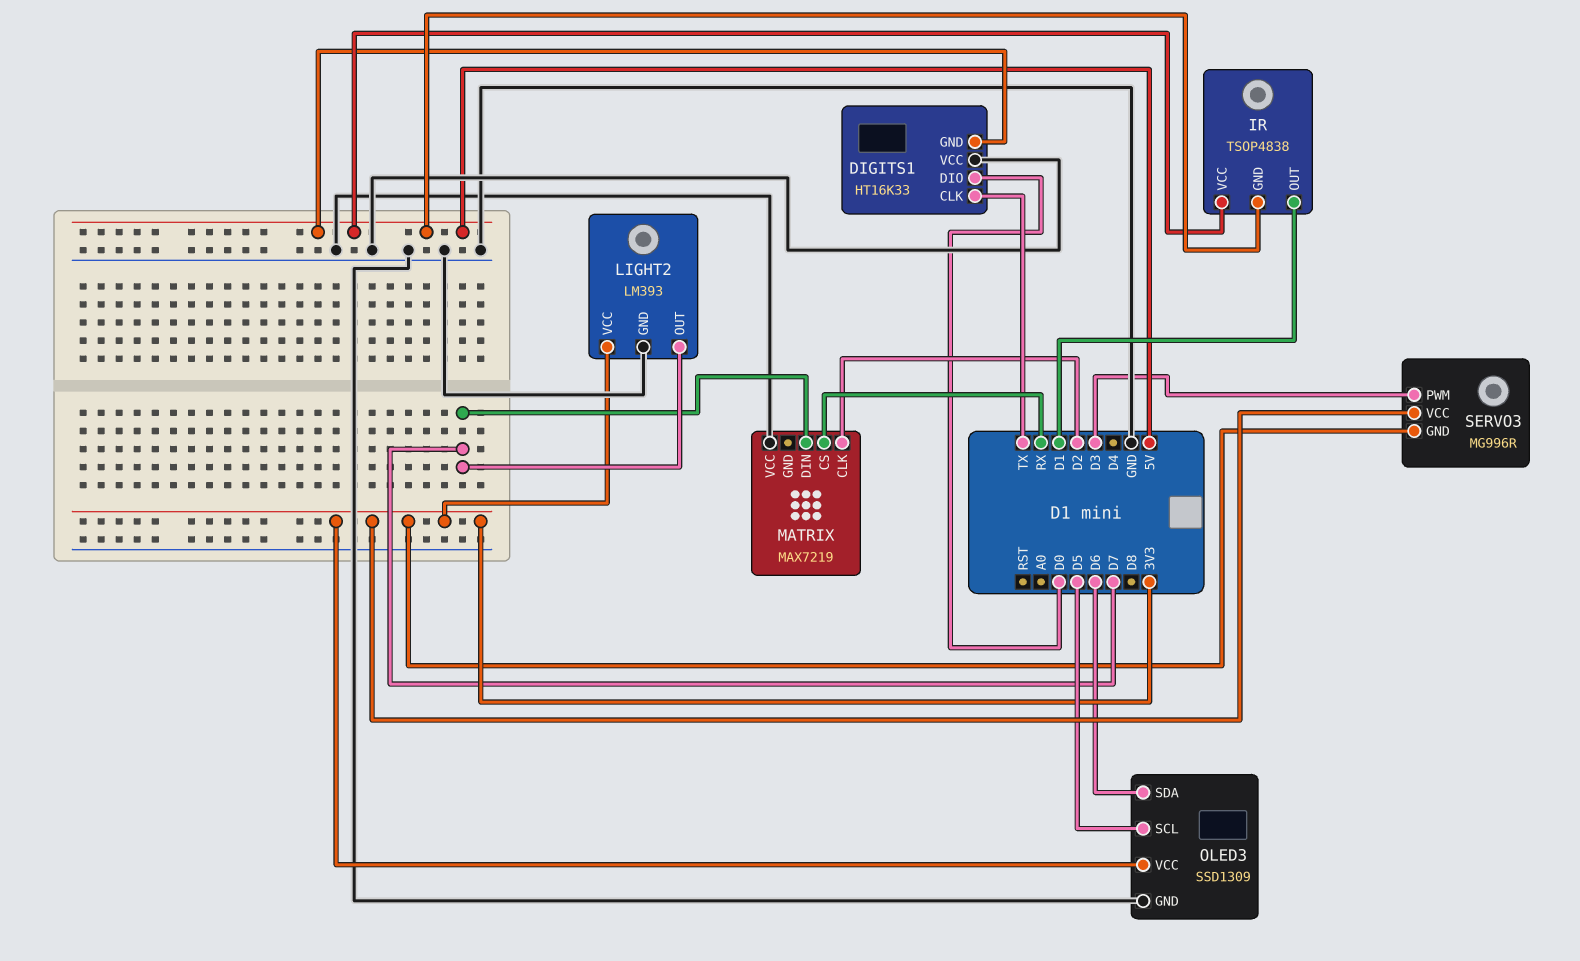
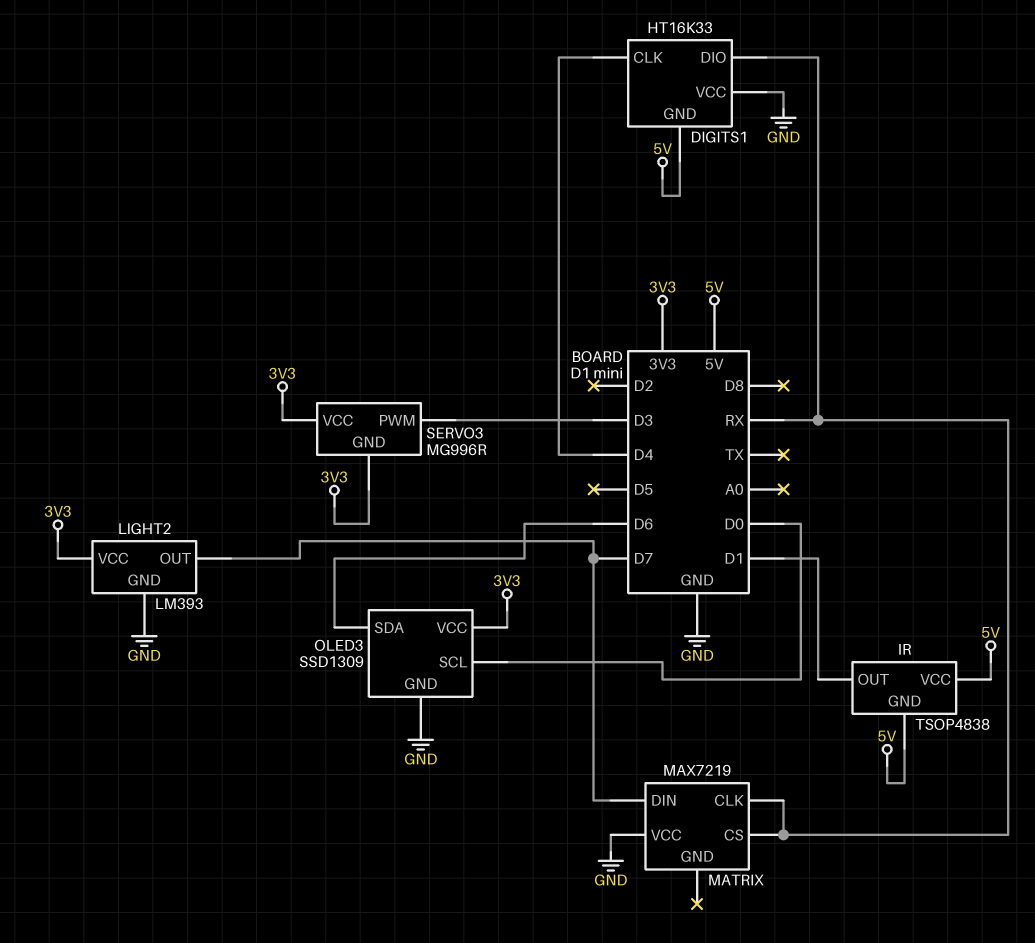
DIGITS1 pin CLK: TX -> D4
DIGITS1 pin DIO: D0 -> RX
MATRIX pin CLK: D2 -> RX
OLED3 pin SCL: D5 -> D0

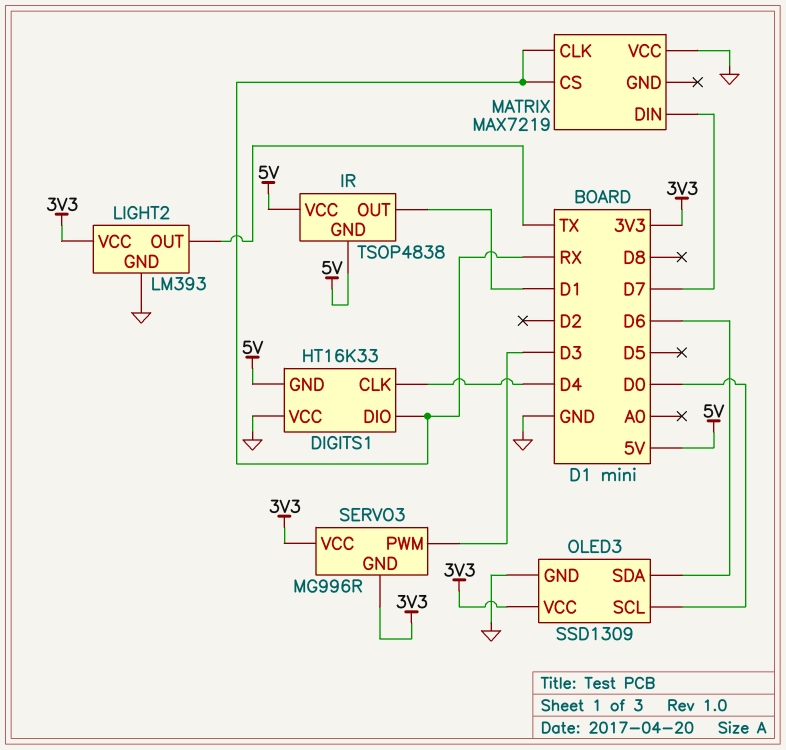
LIGHT2 pin OUT: D7 -> TX

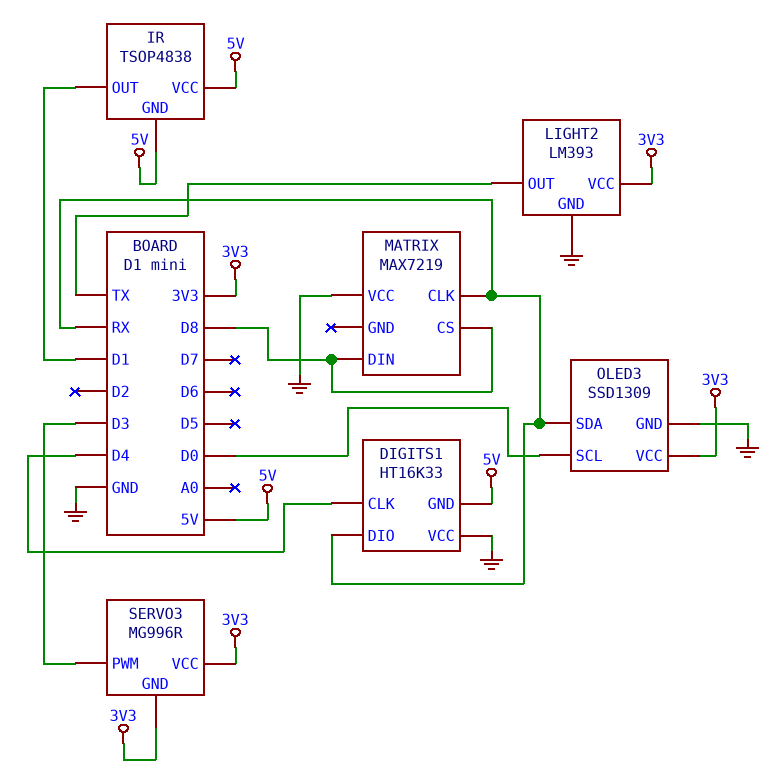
MATRIX pin CS: RX -> D8
MATRIX pin DIN: D7 -> D8
OLED3 pin SDA: D6 -> RX

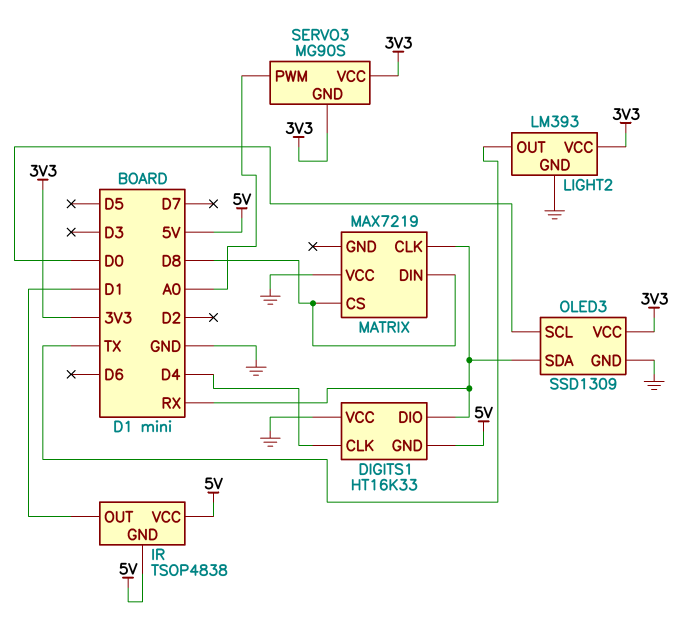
SERVO3: MG996R -> MG90S
SERVO3 pin PWM: D3 -> A0

